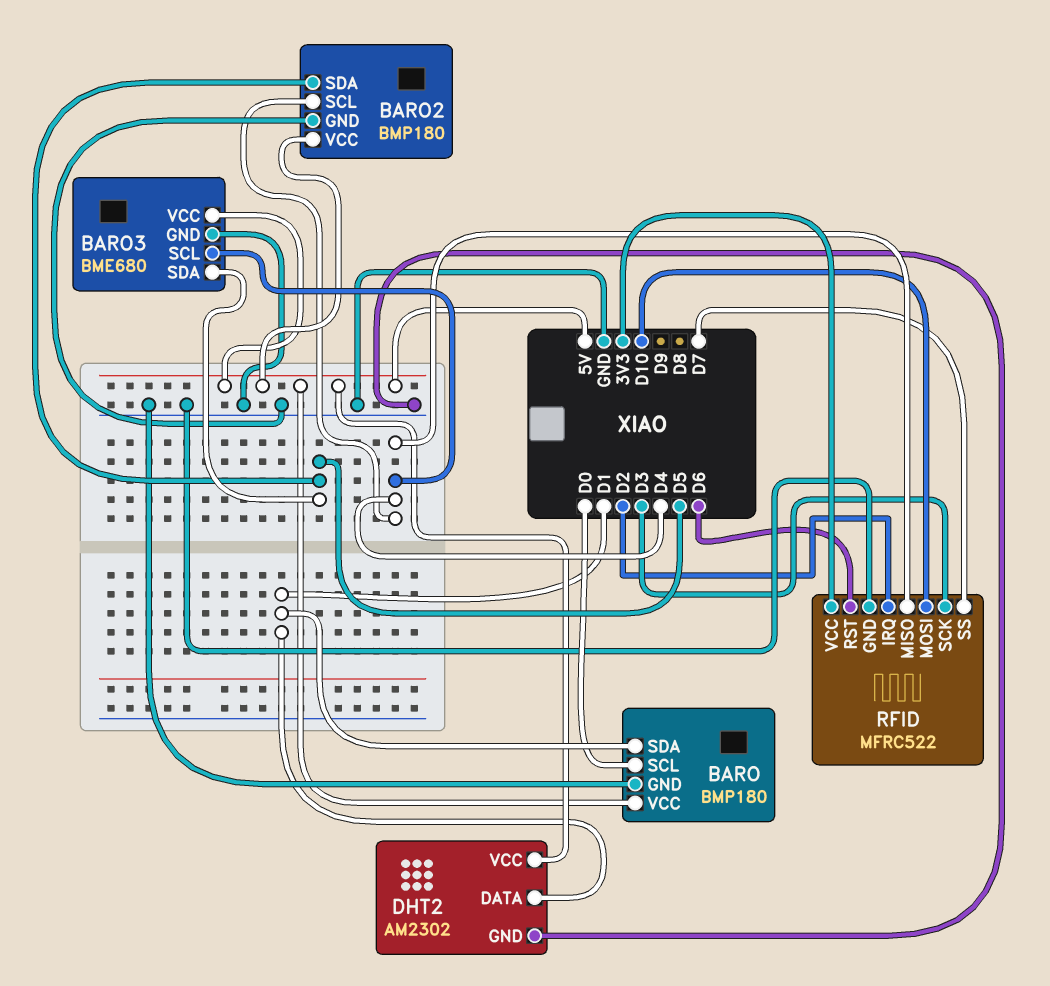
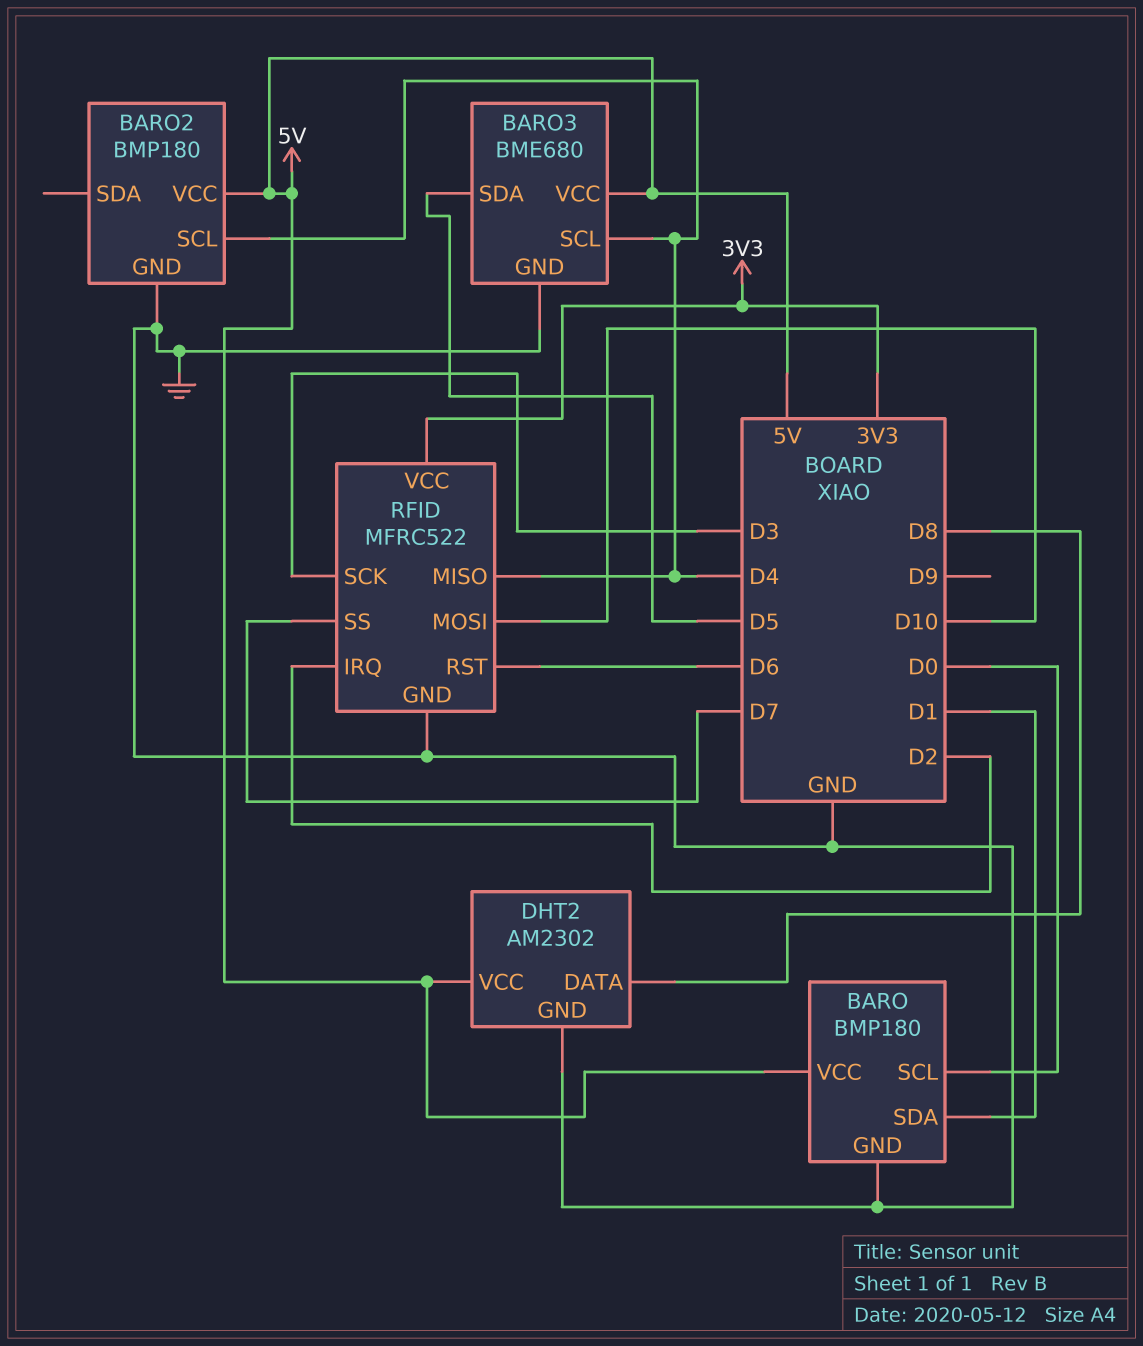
BARO2 pin SDA: D5 -> none
DHT2 pin DATA: D1 -> D8

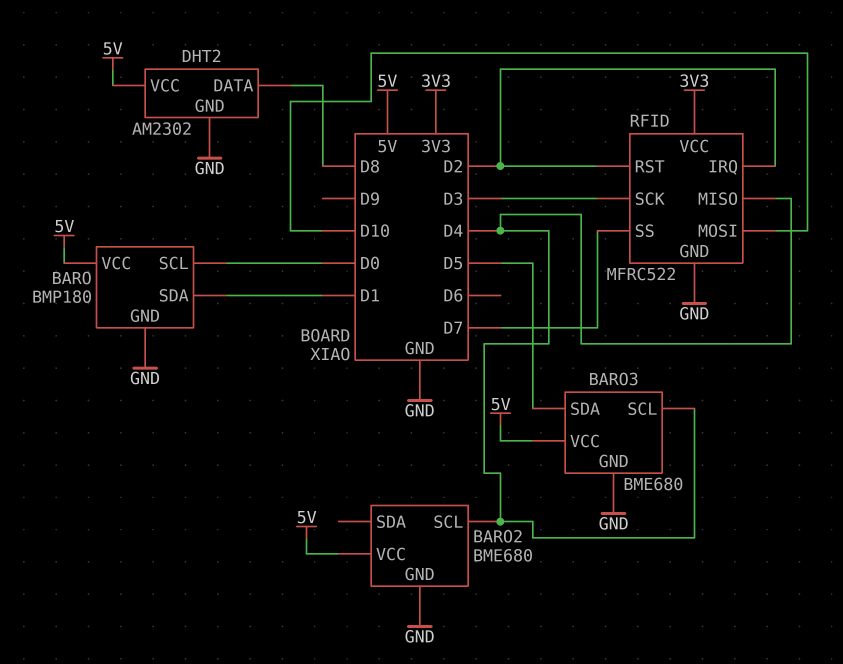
BARO2: BMP180 -> BME680
RFID pin RST: D6 -> D2

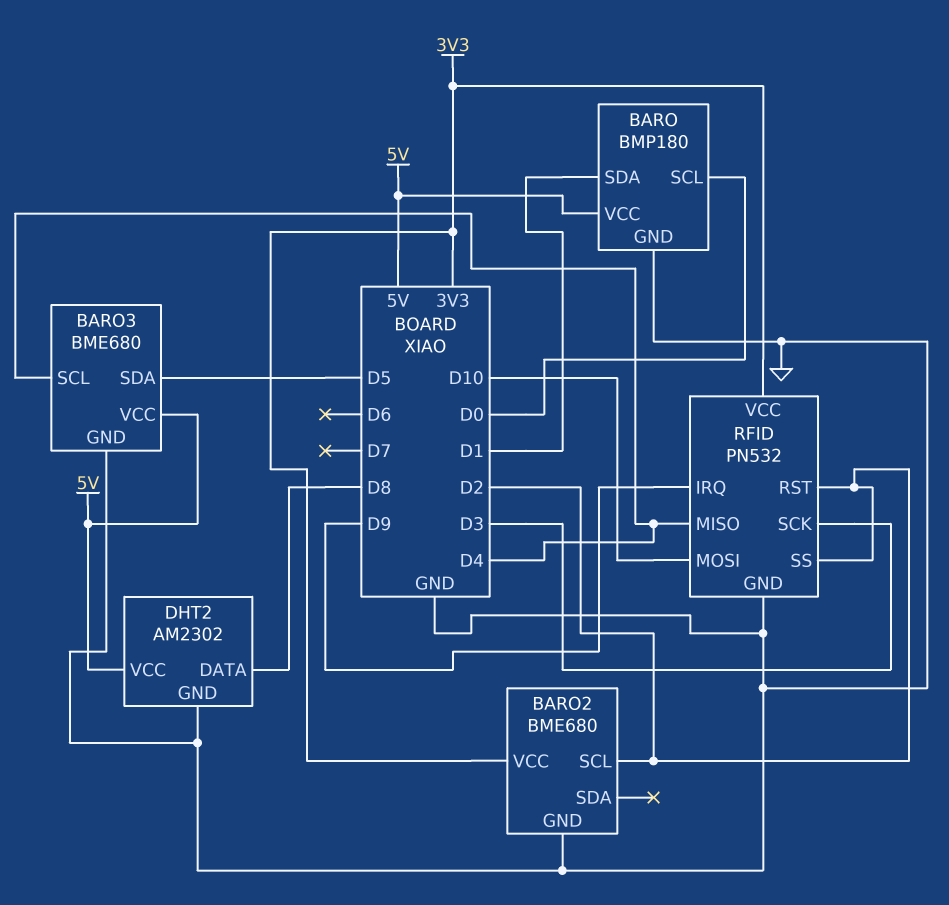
BARO2 pin SCL: D4 -> D2
BARO2 pin VCC: 5V -> 3V3
RFID: MFRC522 -> PN532
RFID pin IRQ: D2 -> D9
RFID pin SS: D7 -> D2

